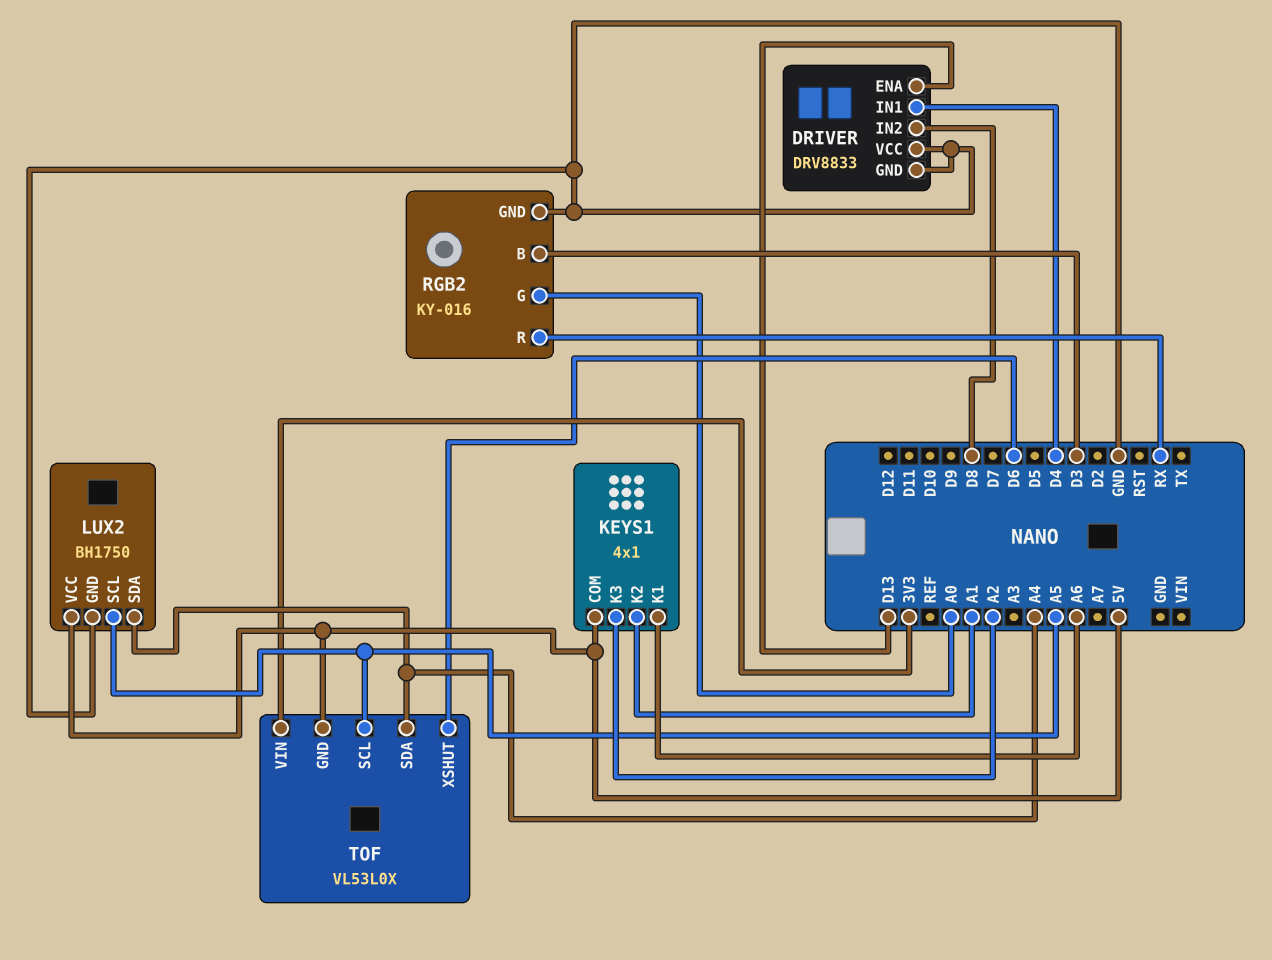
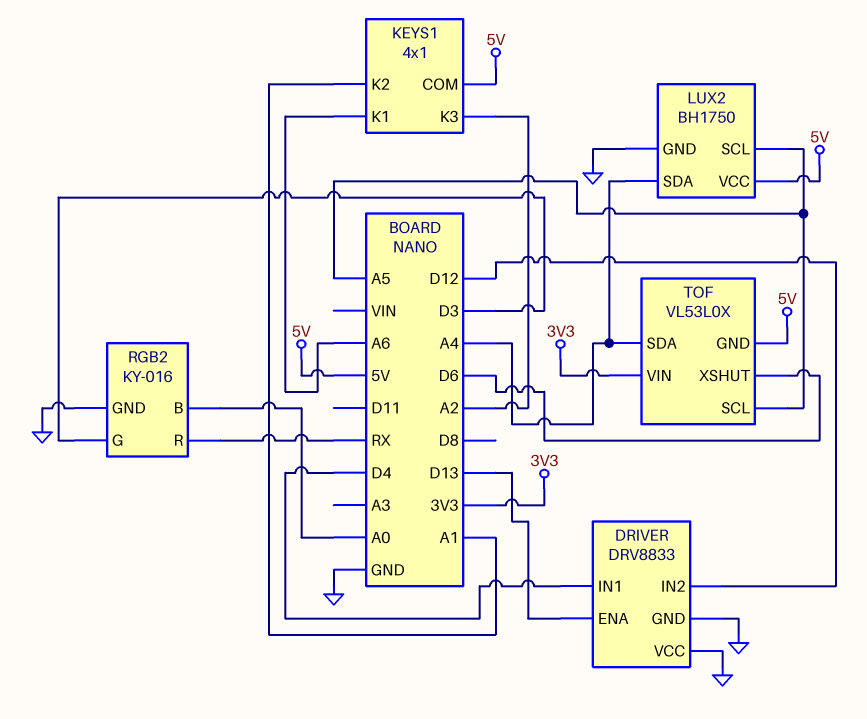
DRIVER pin IN2: D8 -> D12
RGB2 pin B: D3 -> A0
RGB2 pin G: A0 -> D3

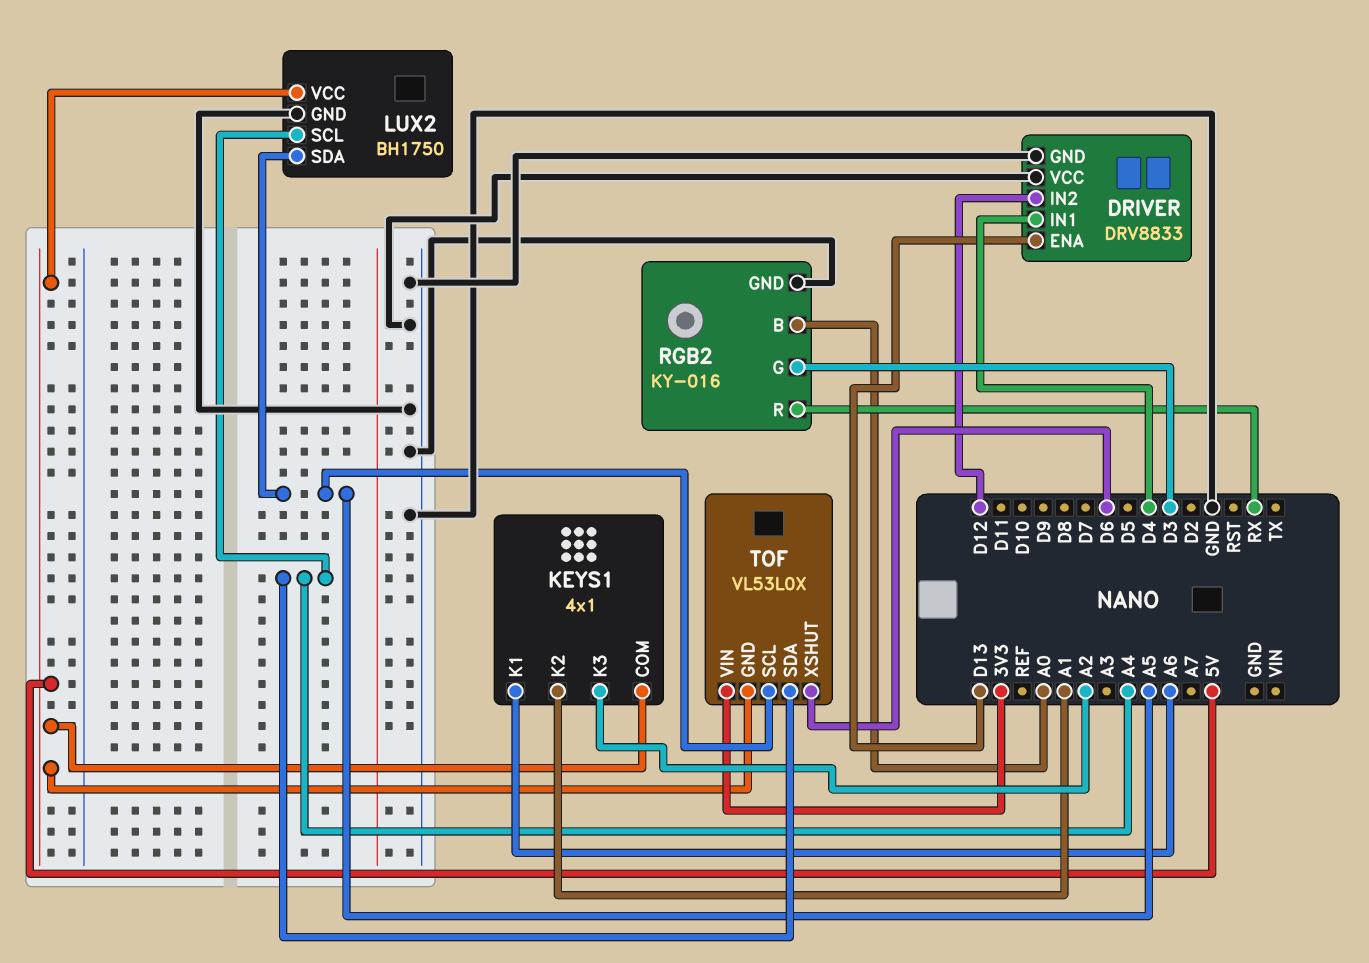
LUX2 pin SCL: A5 -> A4
LUX2 pin SDA: A4 -> A5

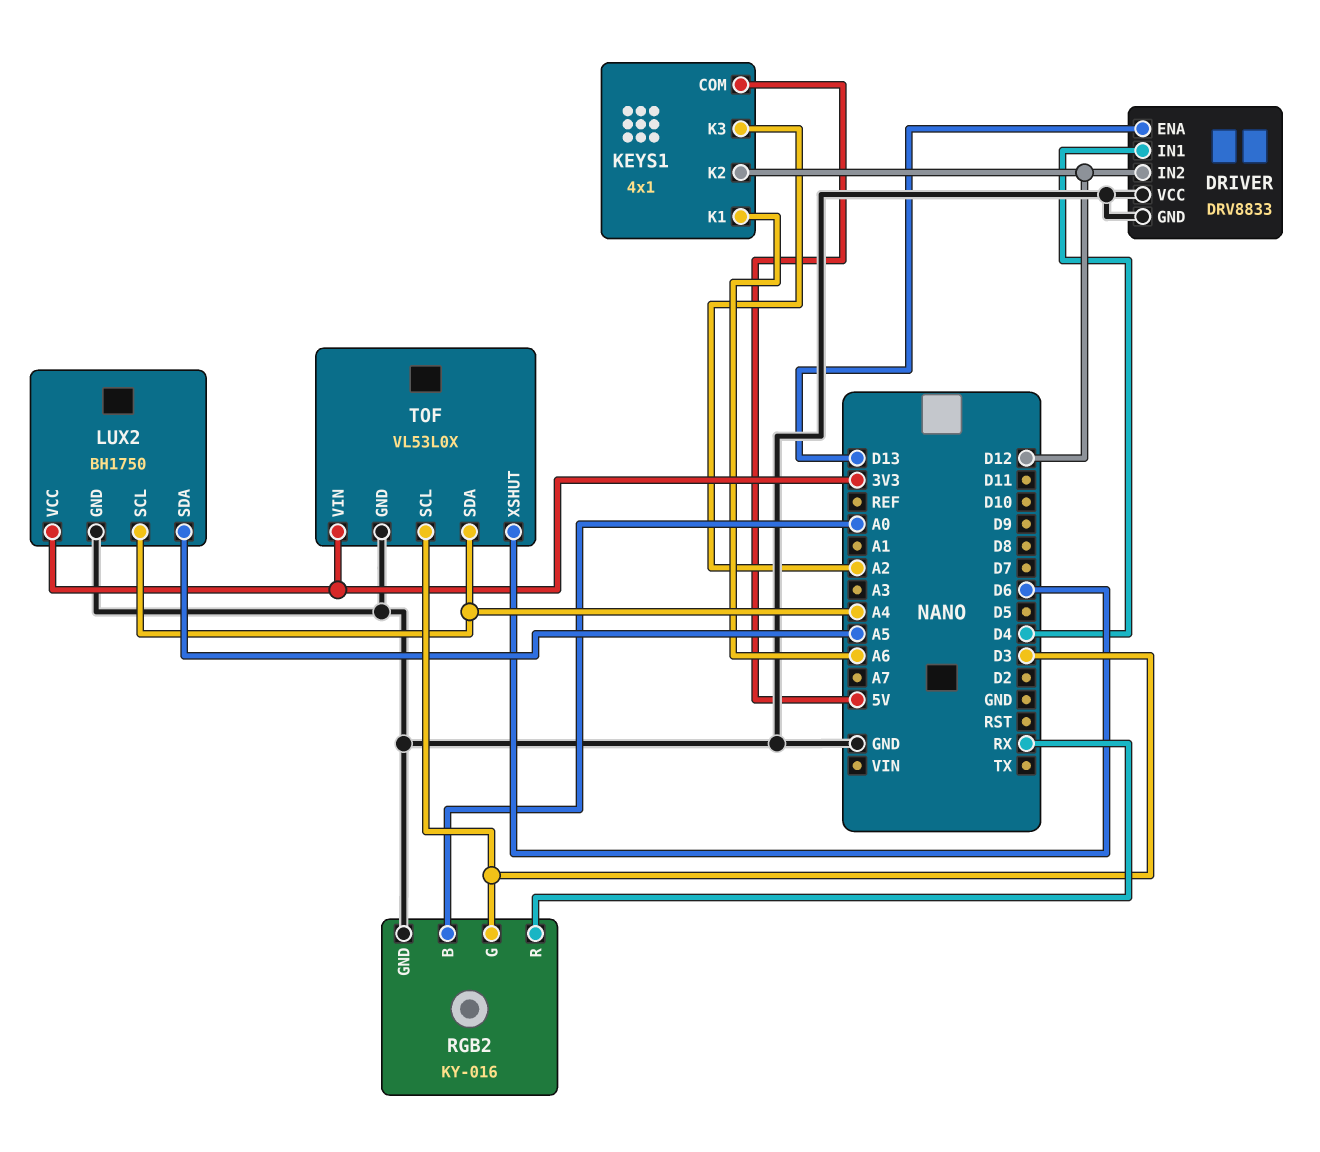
KEYS1 pin K2: A1 -> D12
LUX2 pin VCC: 5V -> 3V3
TOF pin GND: 5V -> GND
TOF pin SCL: A5 -> D3

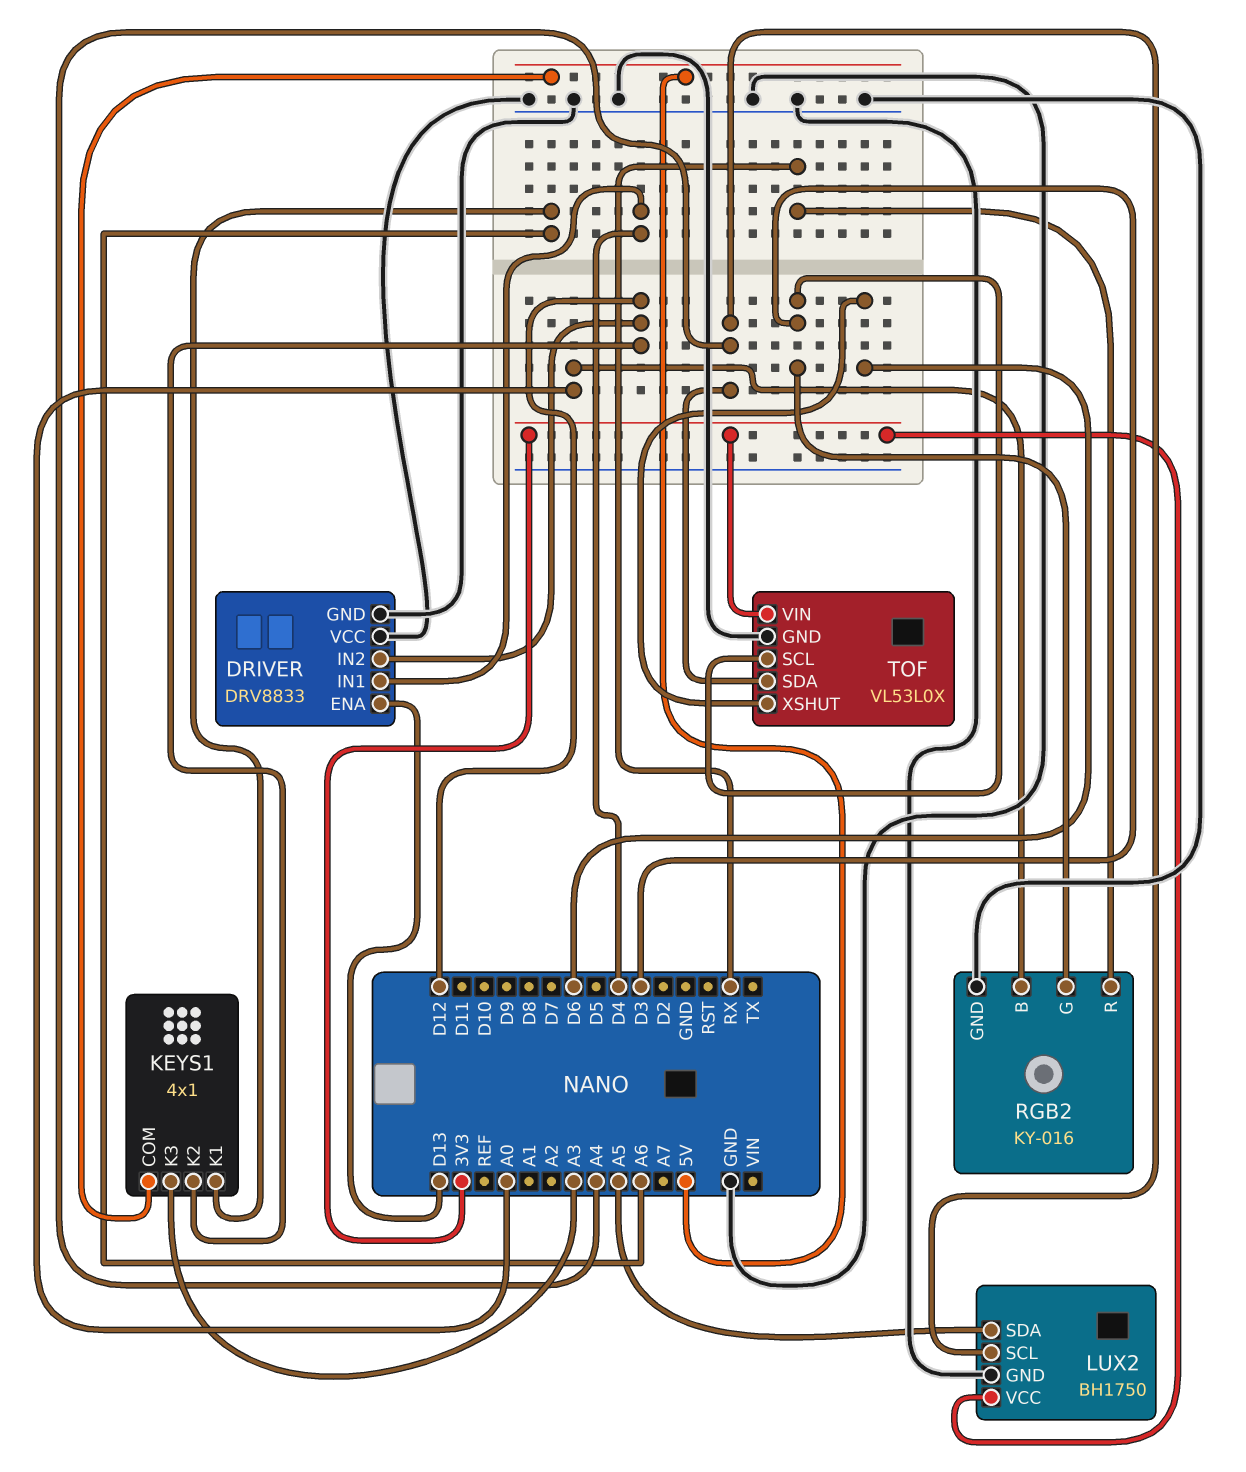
KEYS1 pin K3: A2 -> A3

